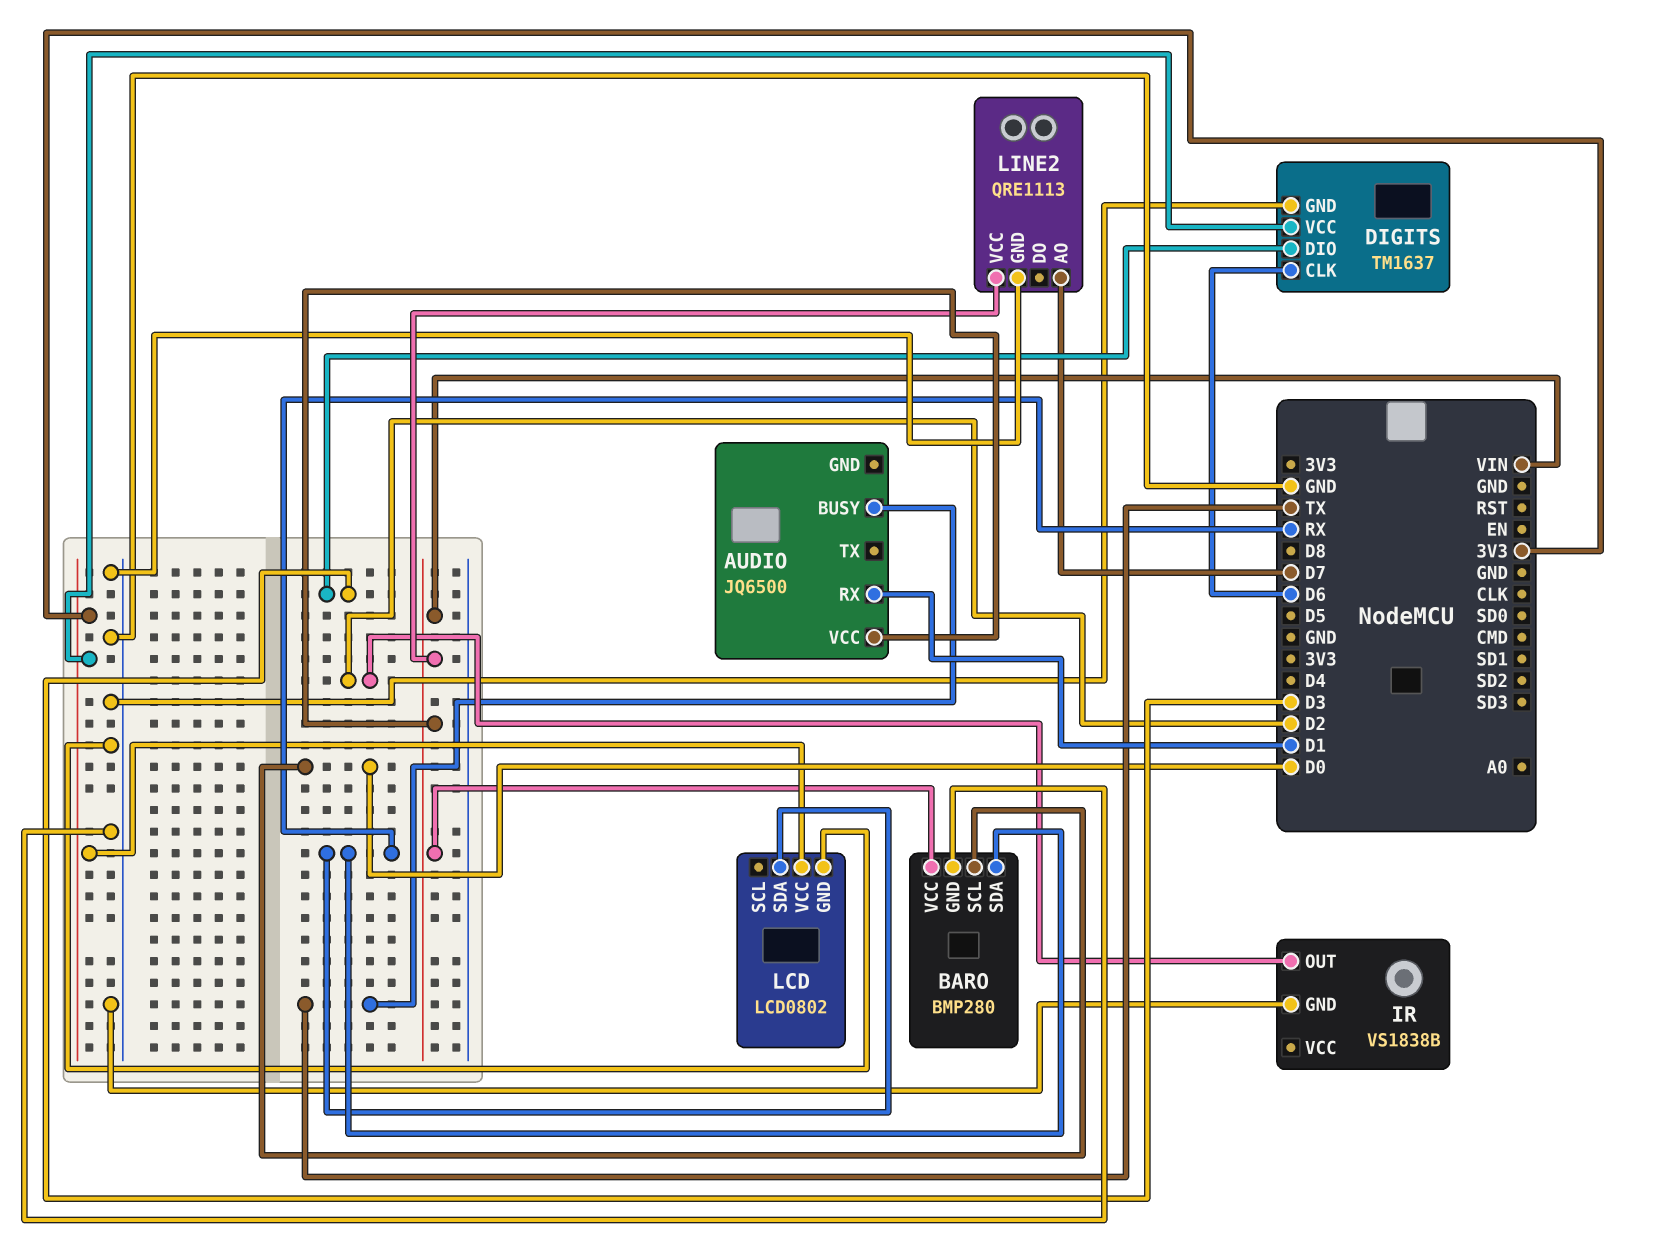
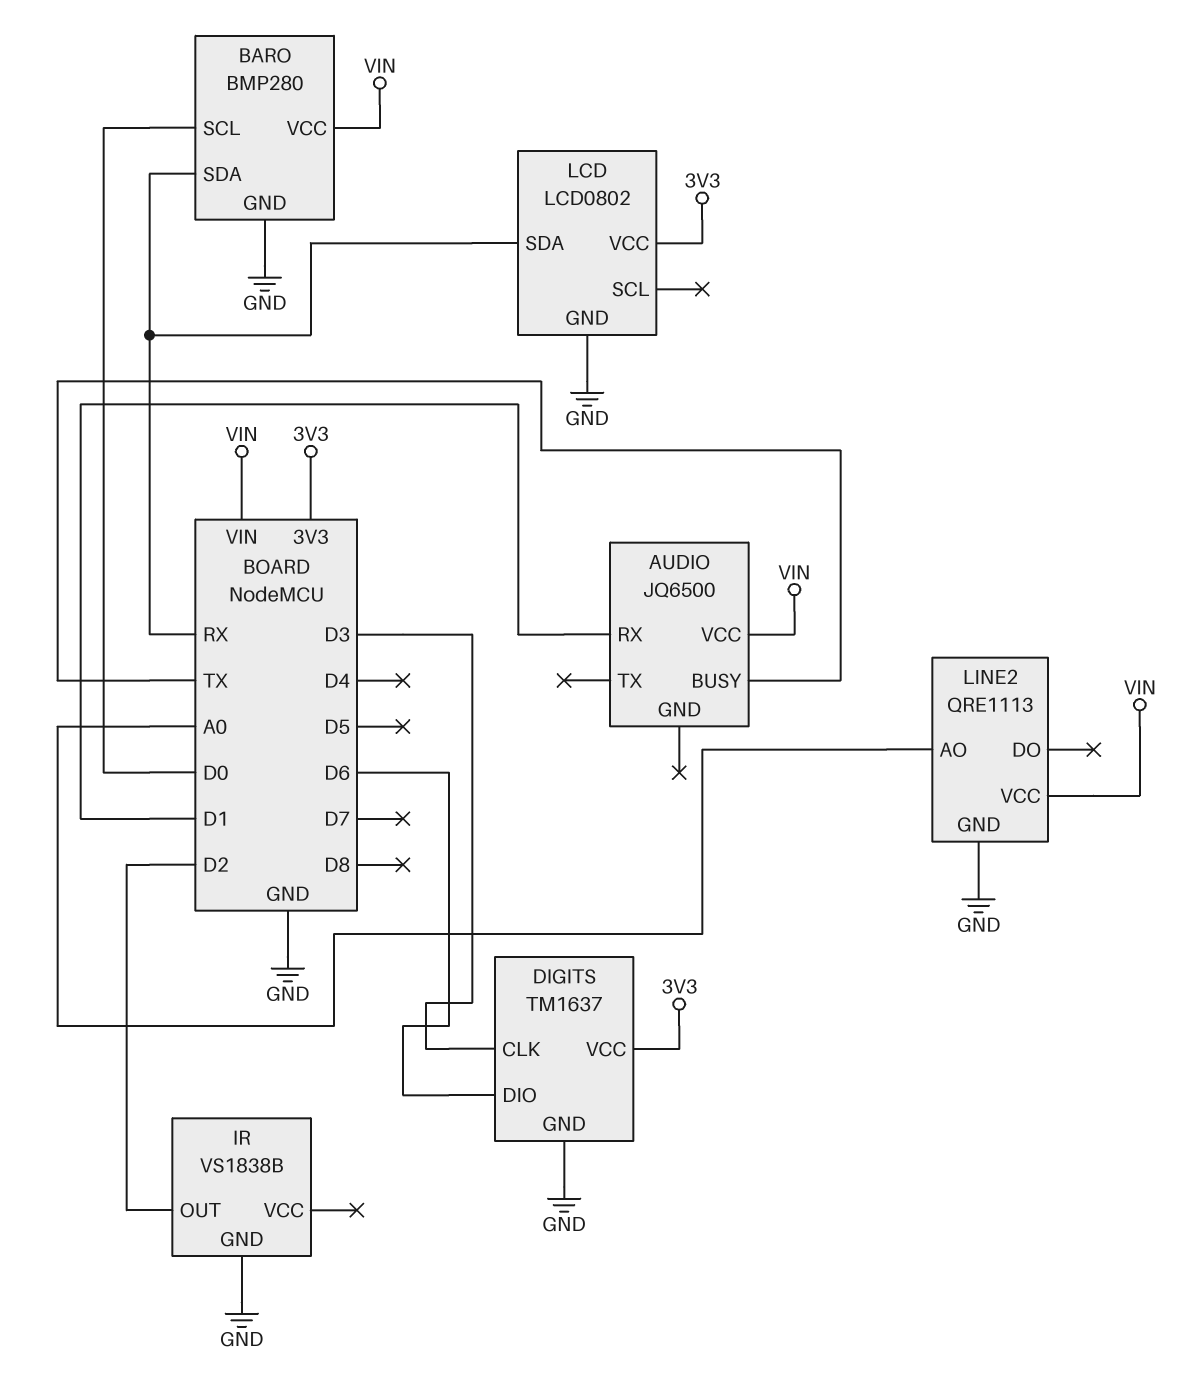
DIGITS pin CLK: D6 -> D3
DIGITS pin DIO: D3 -> D6
LINE2 pin AO: D7 -> A0

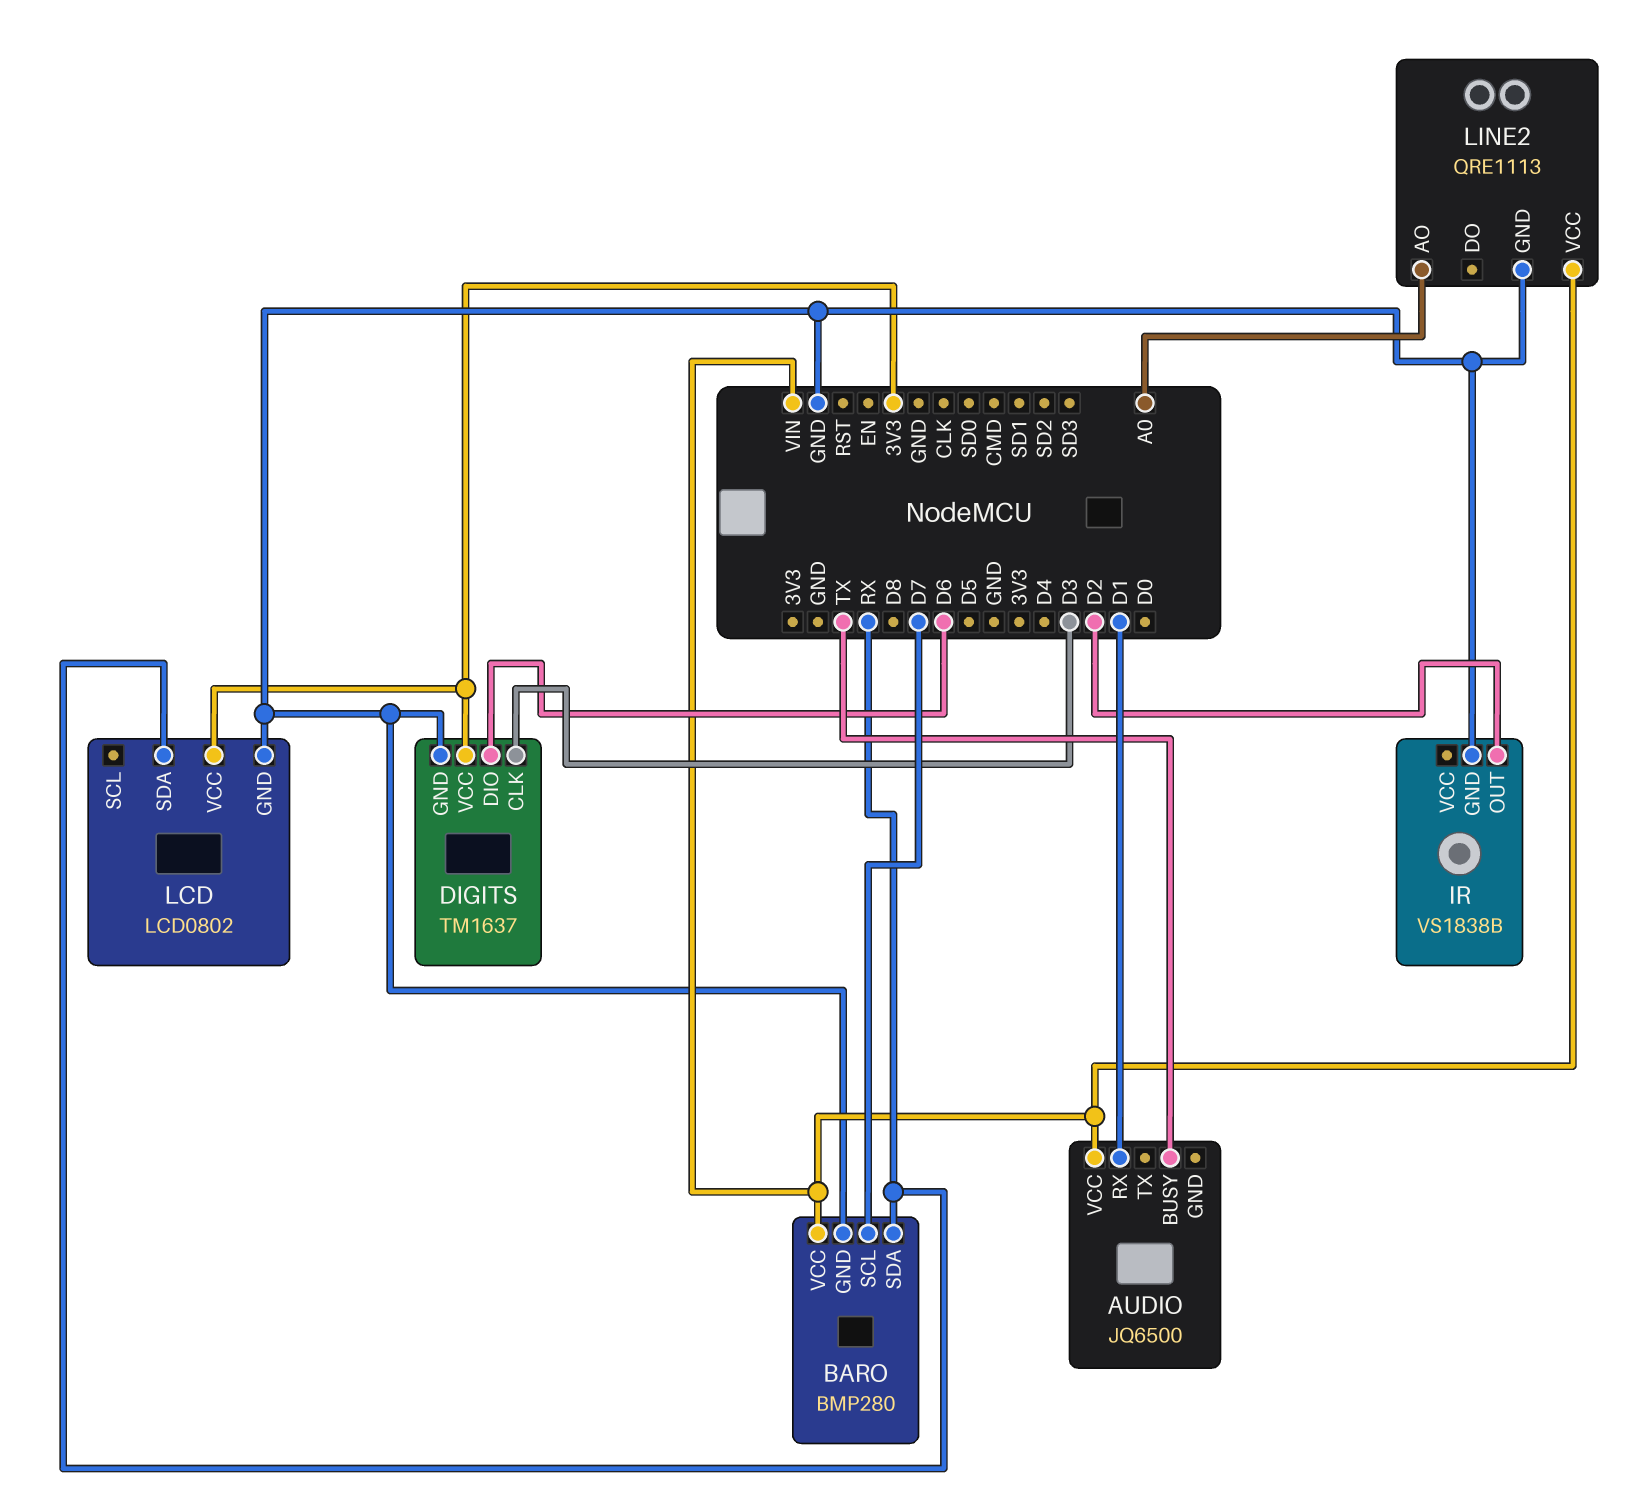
BARO pin SCL: D0 -> D7

